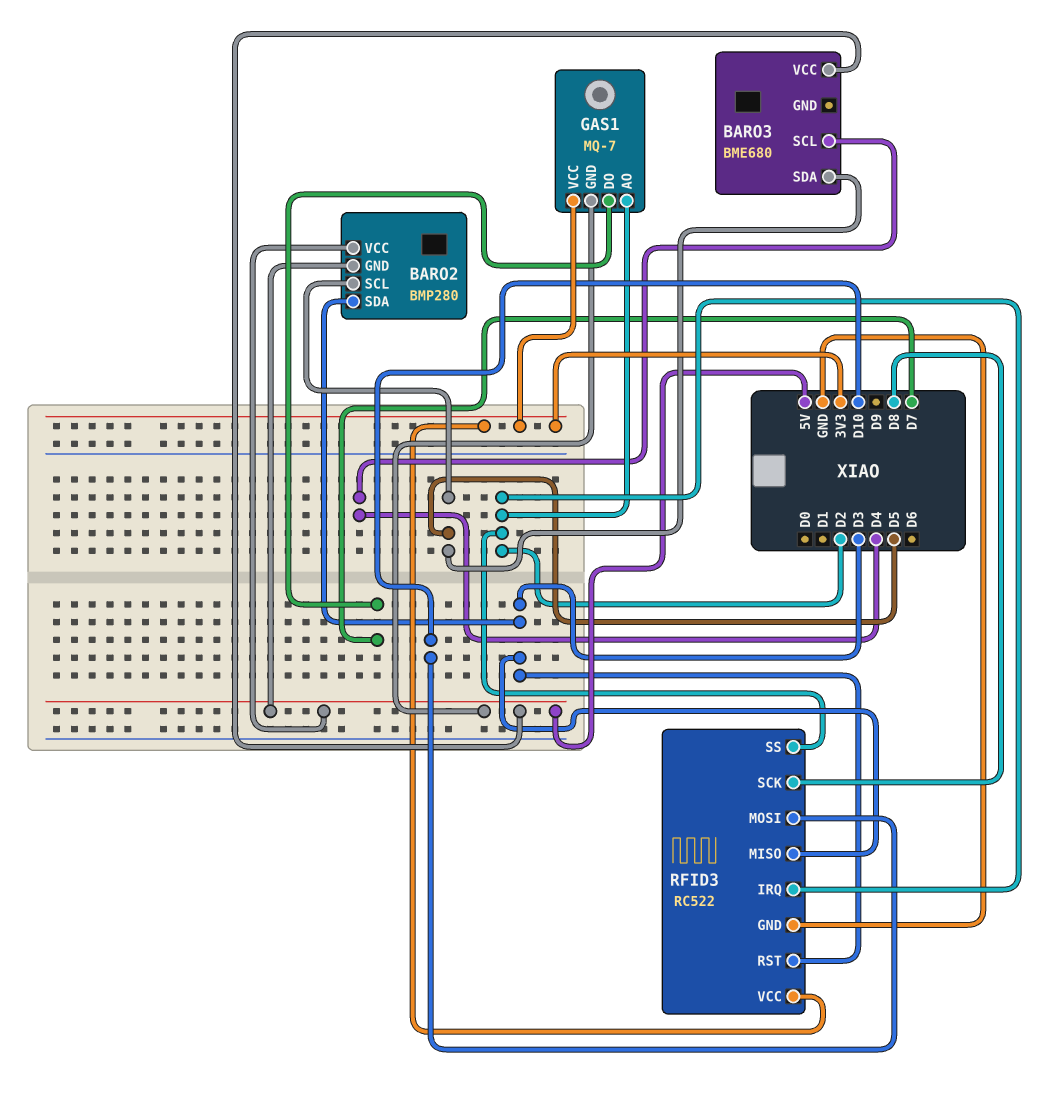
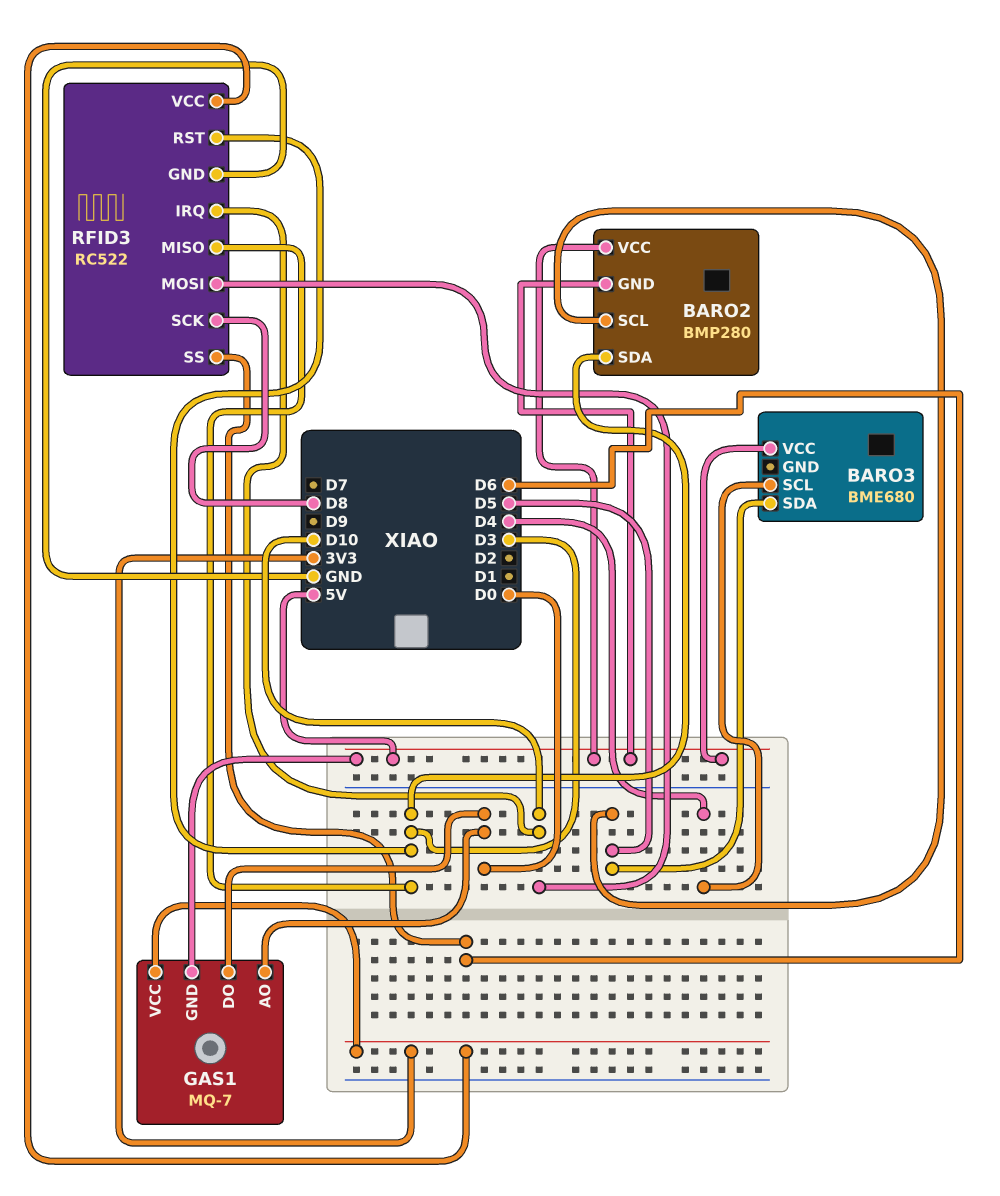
GAS1 pin AO: D2 -> D0
GAS1 pin DO: D7 -> D0
RFID3 pin IRQ: D2 -> D10
RFID3 pin SS: D2 -> D6

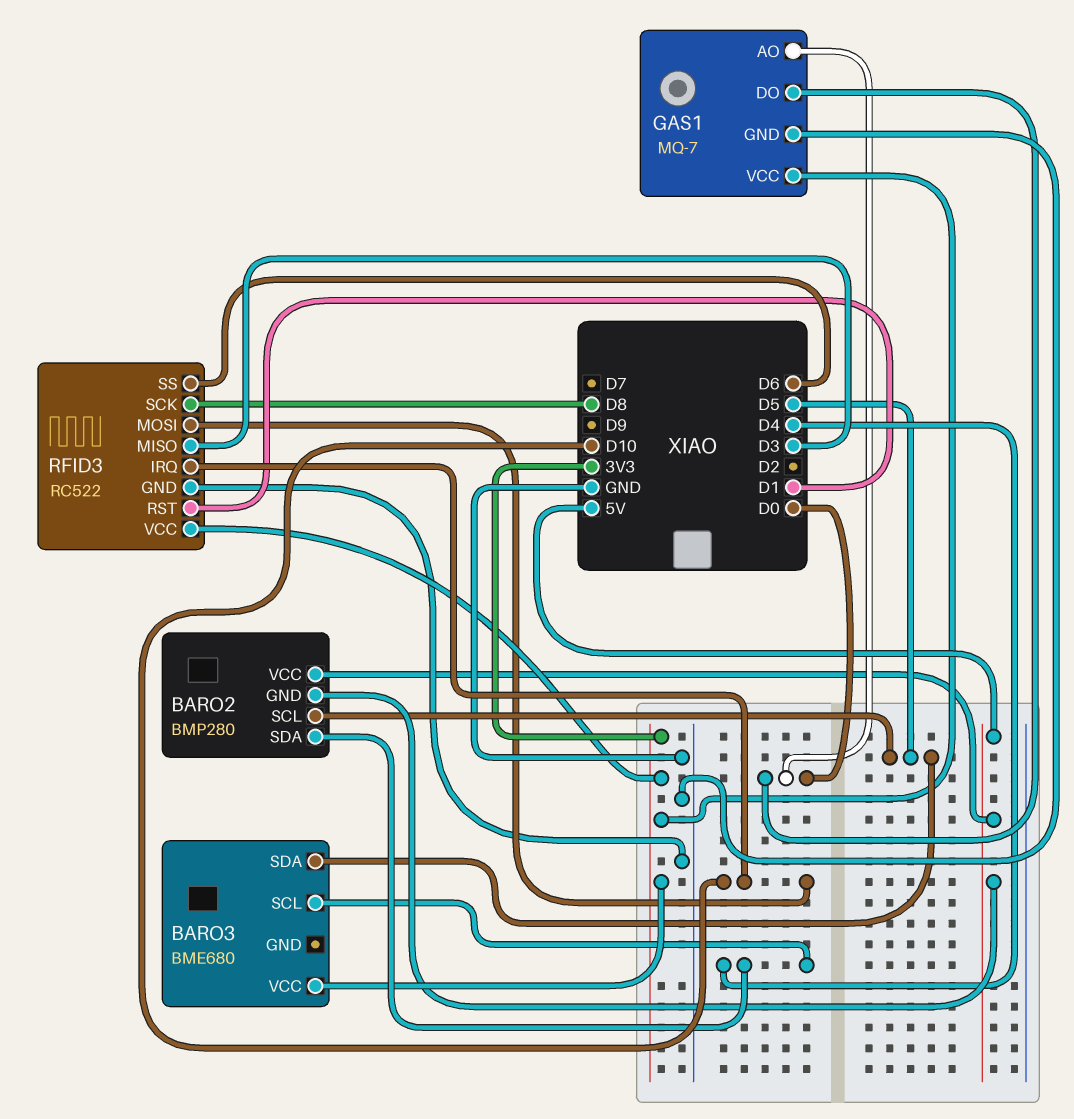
BARO2 pin SDA: D3 -> D4
BARO3 pin VCC: 5V -> 3V3
GAS1 pin GND: 5V -> GND
RFID3 pin RST: D3 -> D1

